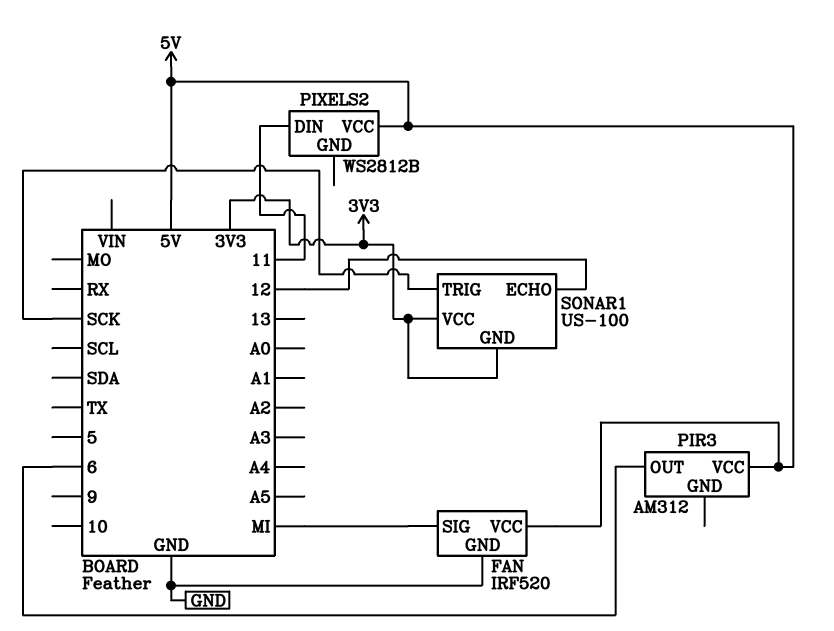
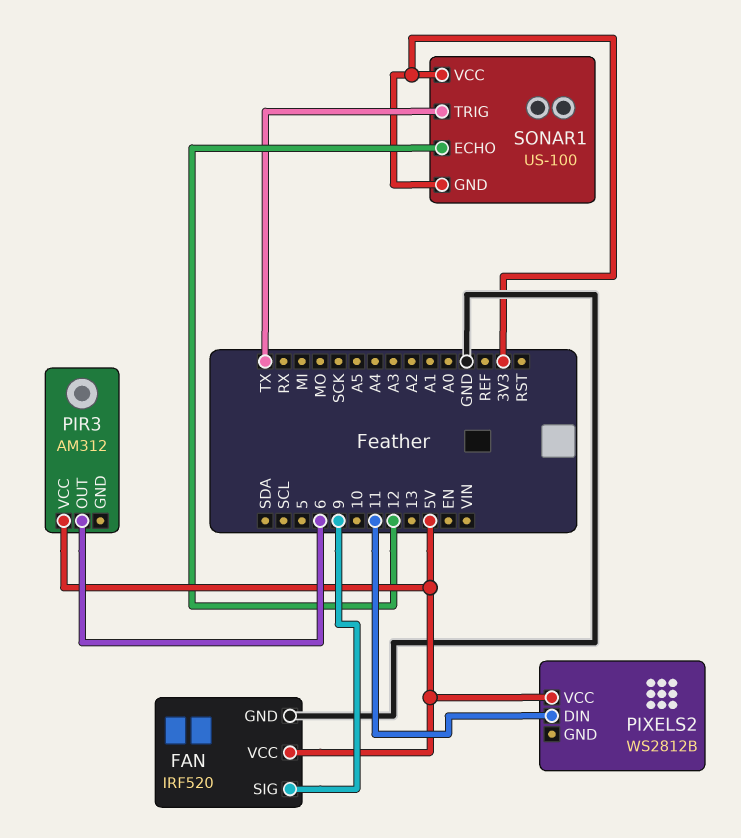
FAN pin SIG: MI -> 9
SONAR1 pin TRIG: SCK -> TX

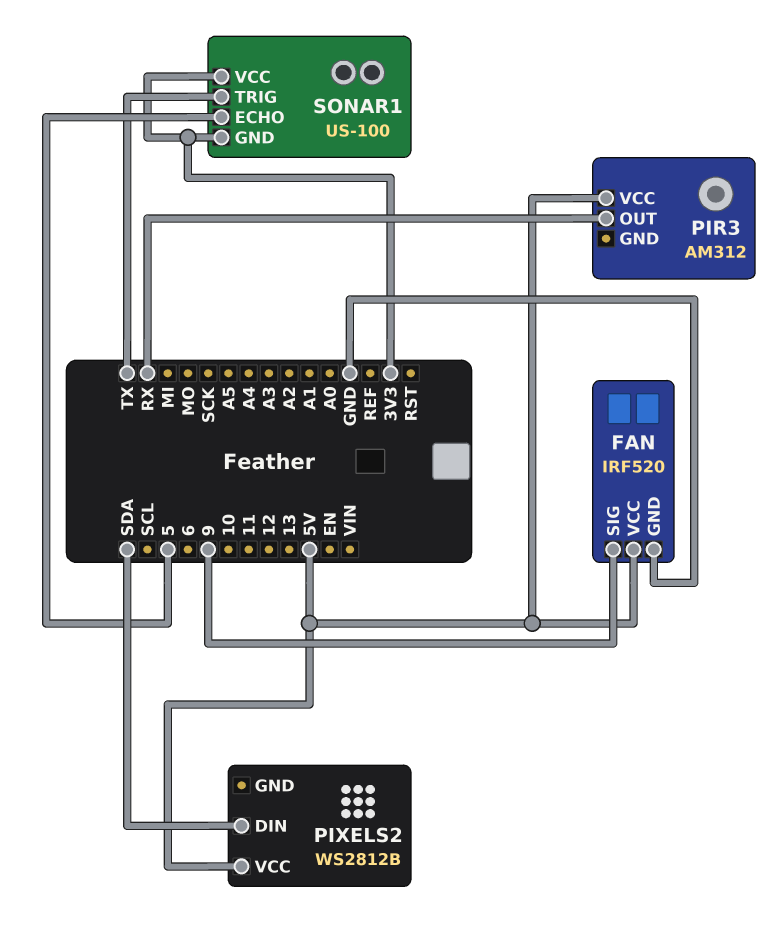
PIR3 pin OUT: 6 -> RX
PIXELS2 pin DIN: 11 -> SDA
SONAR1 pin ECHO: 12 -> 5

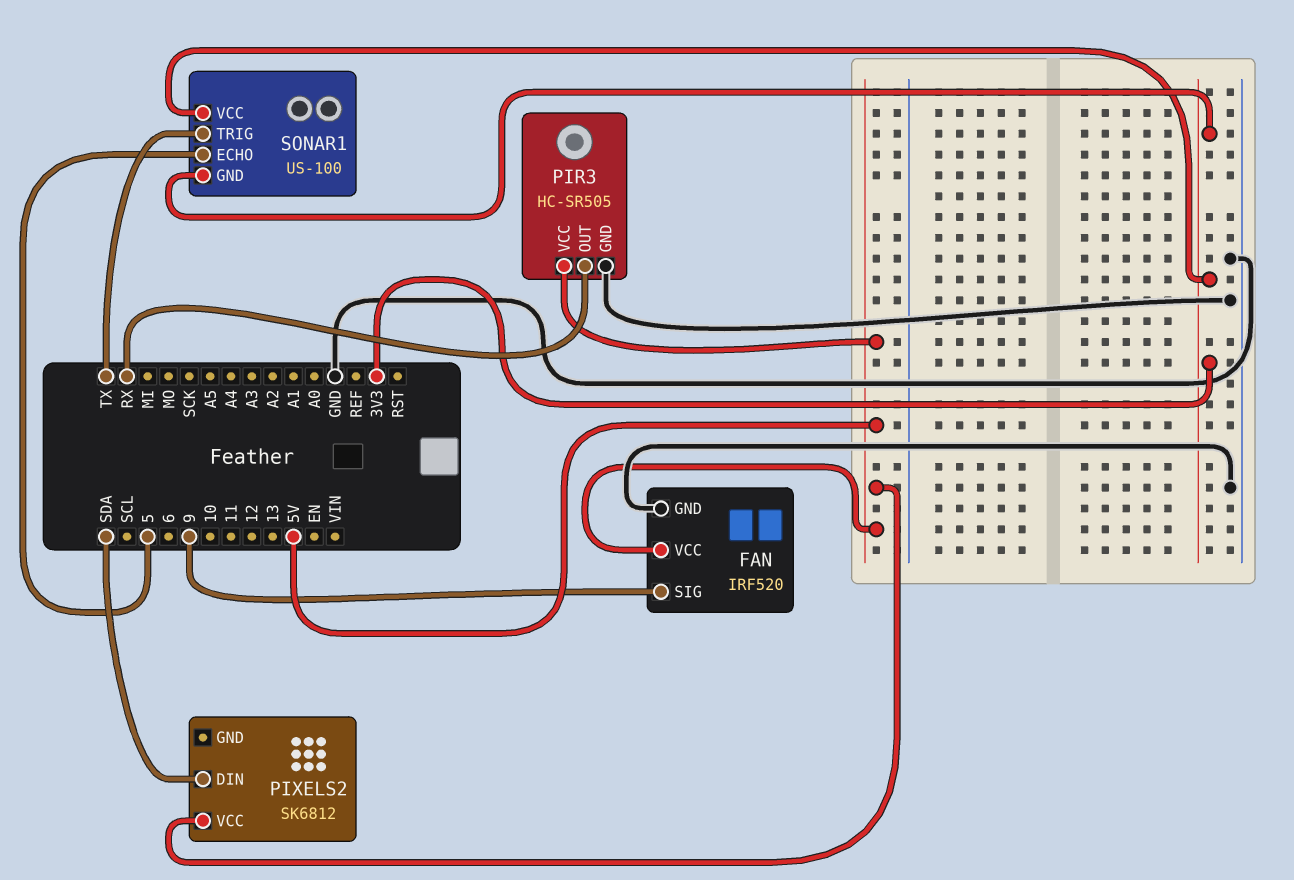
PIR3: AM312 -> HC-SR505
PIR3 pin GND: none -> GND
PIXELS2: WS2812B -> SK6812

